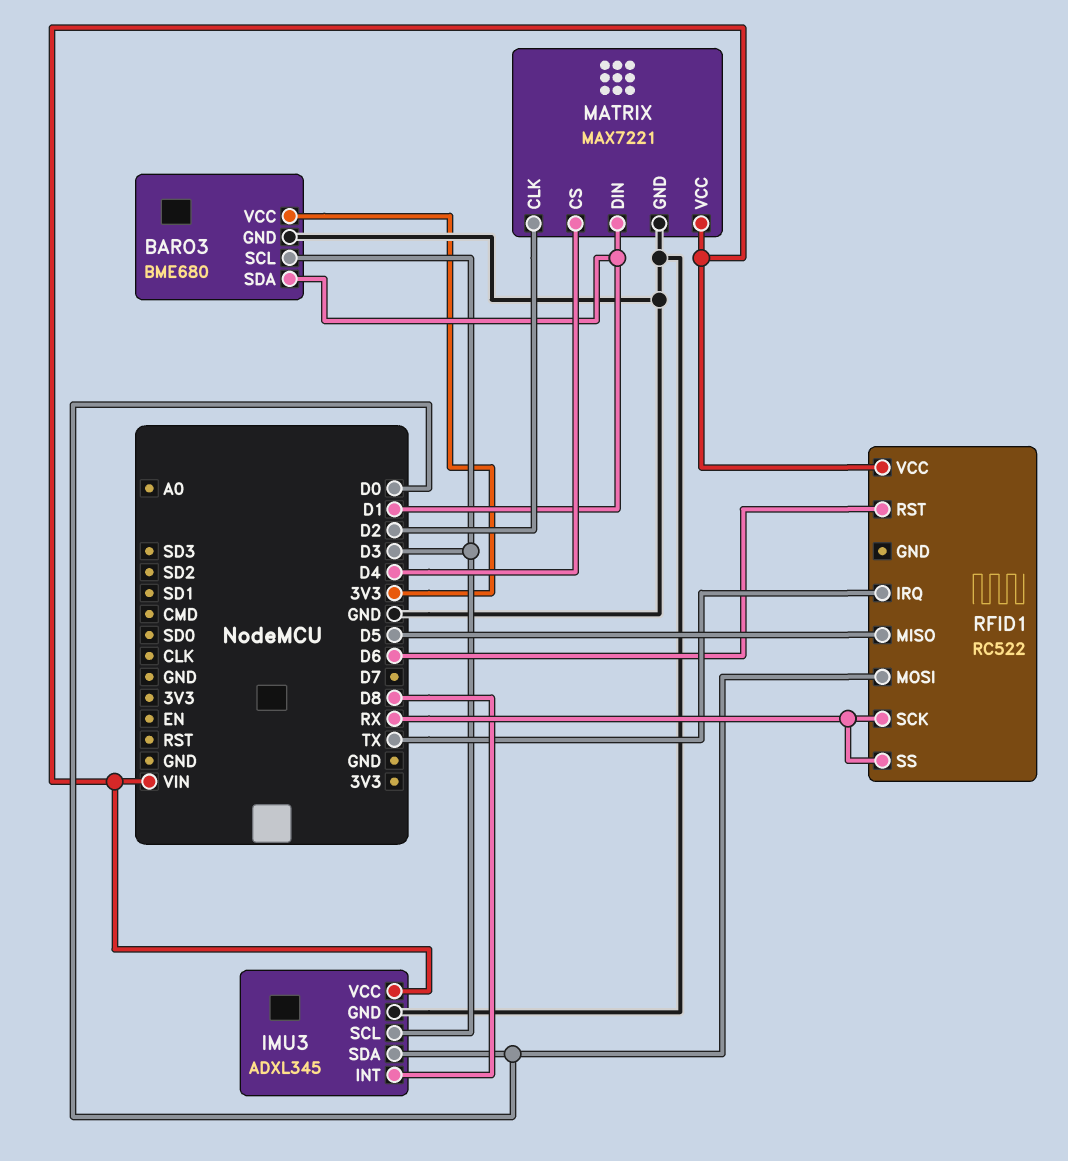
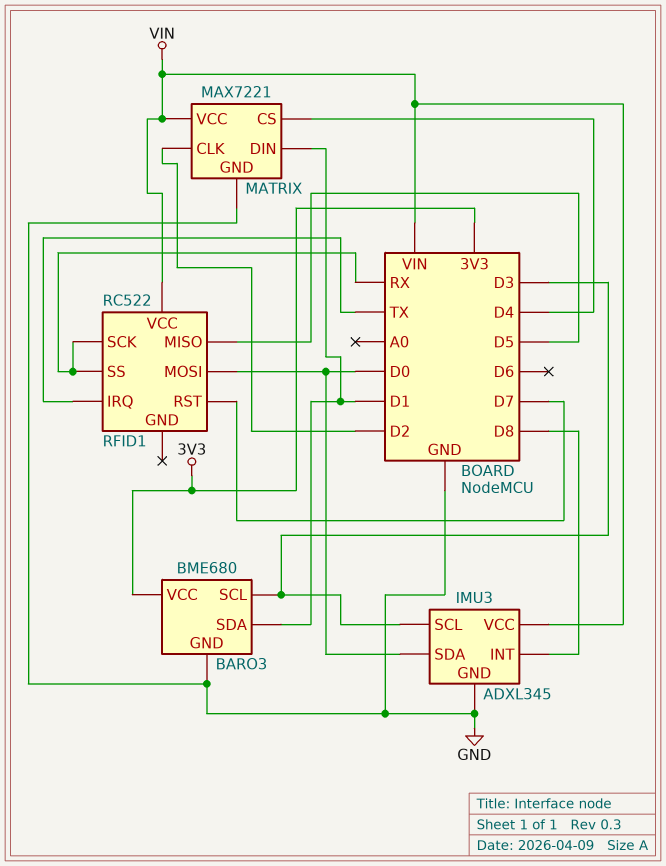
RFID1 pin RST: D6 -> D7

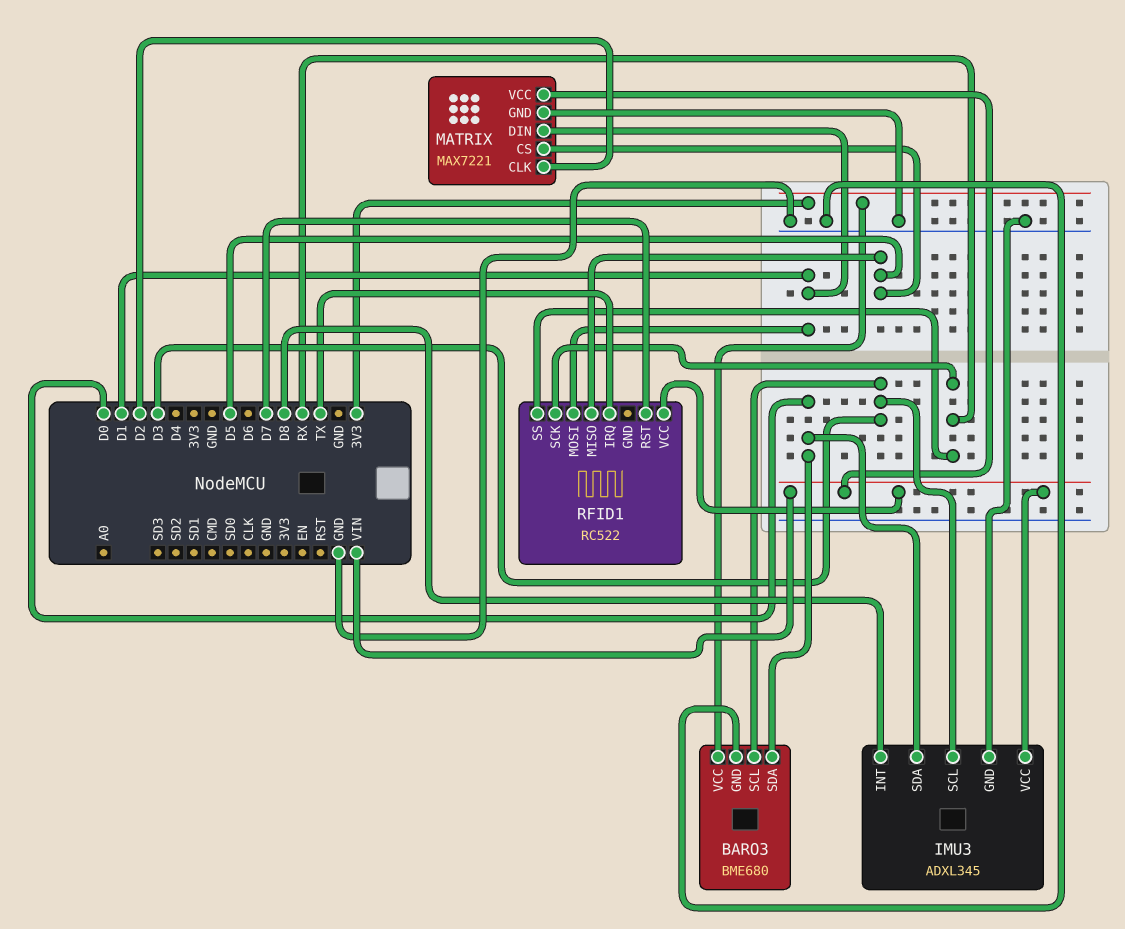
BARO3 pin SDA: D1 -> D0
MATRIX pin CS: D4 -> D5
RFID1 pin MOSI: D0 -> D1

